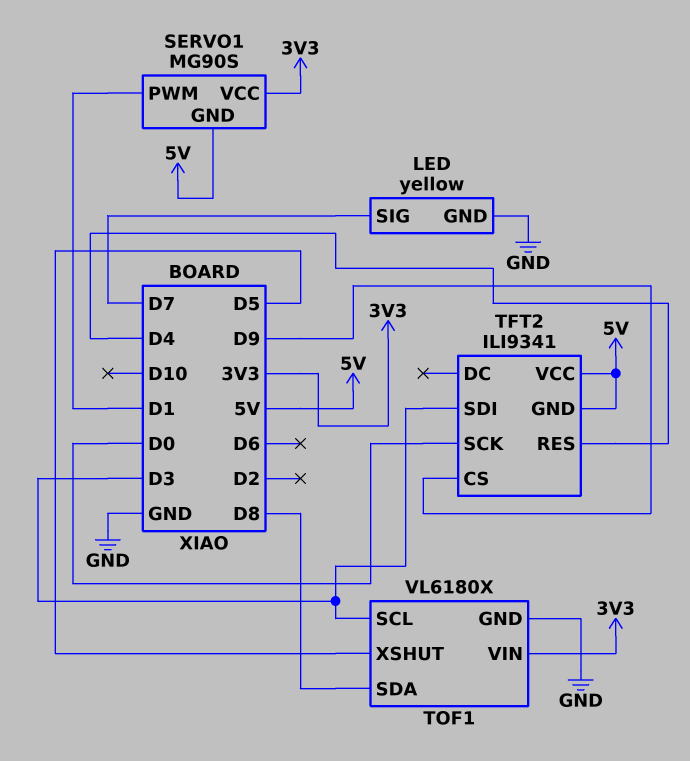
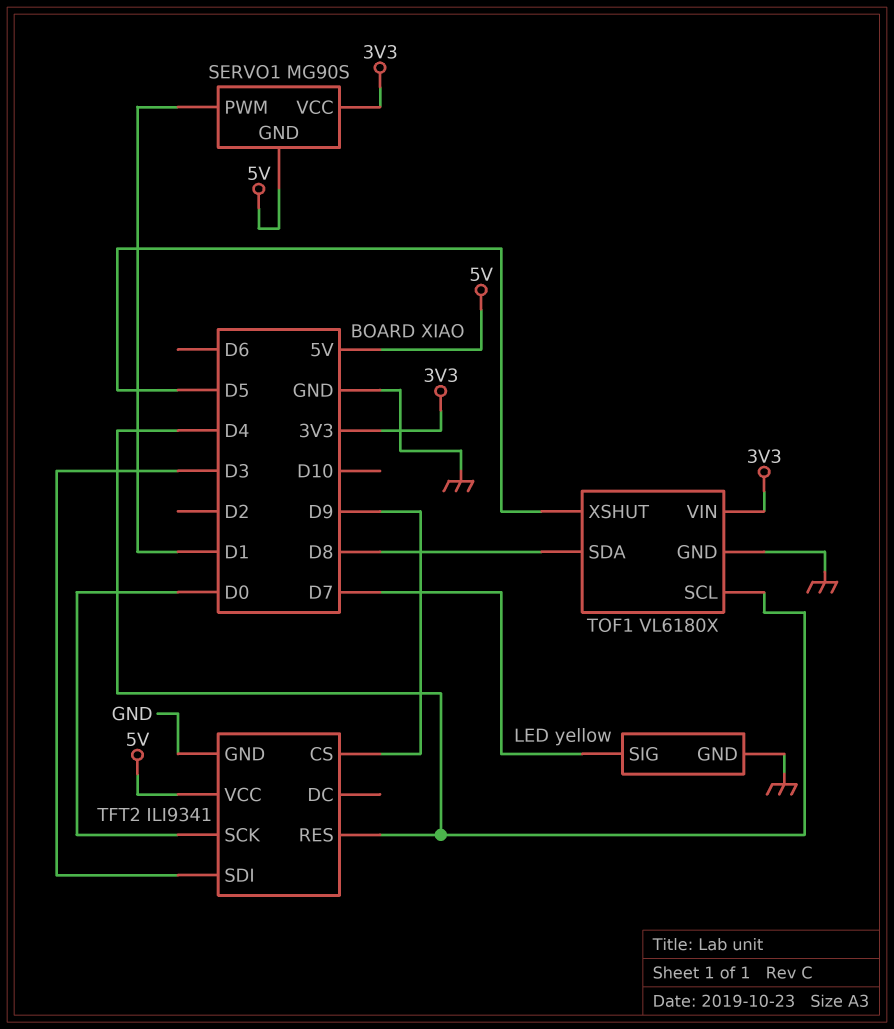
TFT2 pin GND: 5V -> GND
TOF1 pin SCL: D3 -> D4

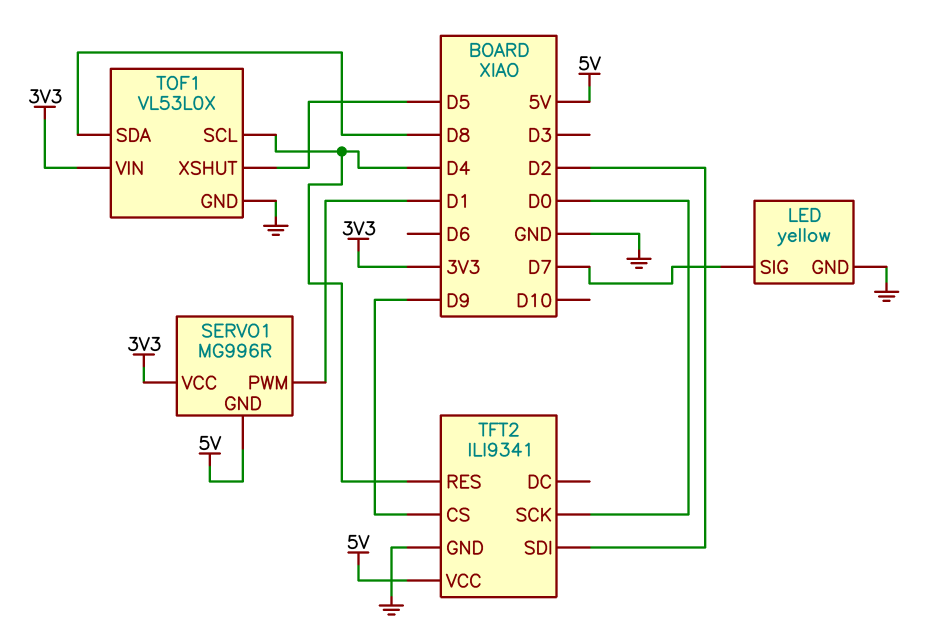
SERVO1: MG90S -> MG996R
TFT2 pin SDI: D3 -> D2
TOF1: VL6180X -> VL53L0X

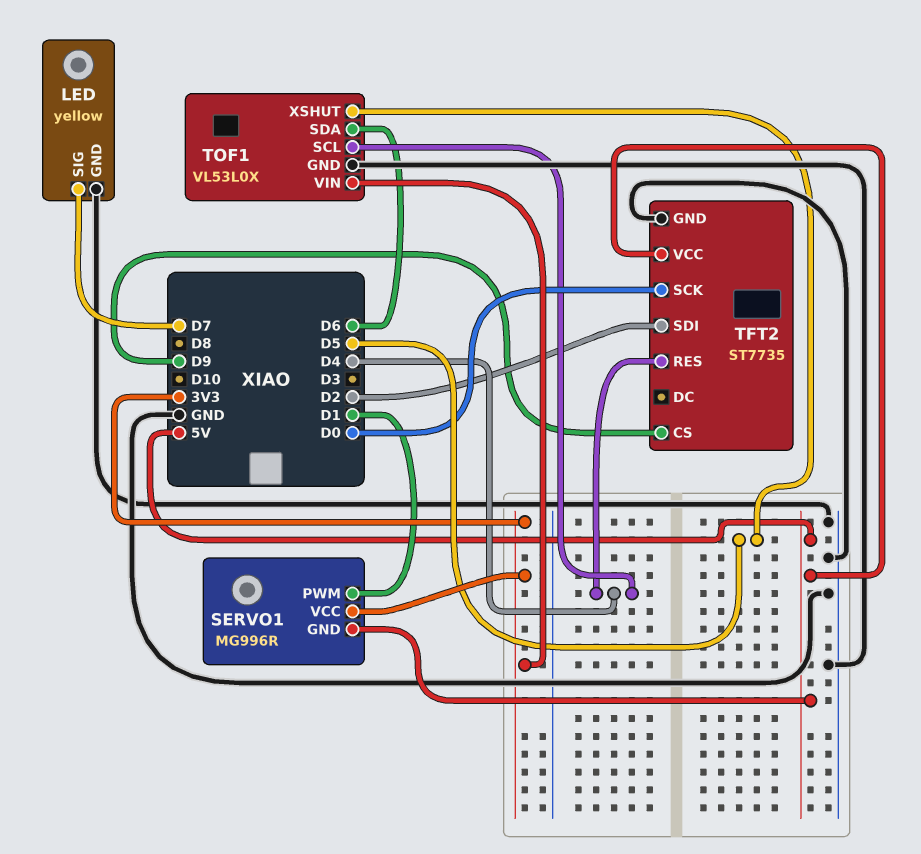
TFT2: ILI9341 -> ST7735
TOF1 pin SDA: D8 -> D6

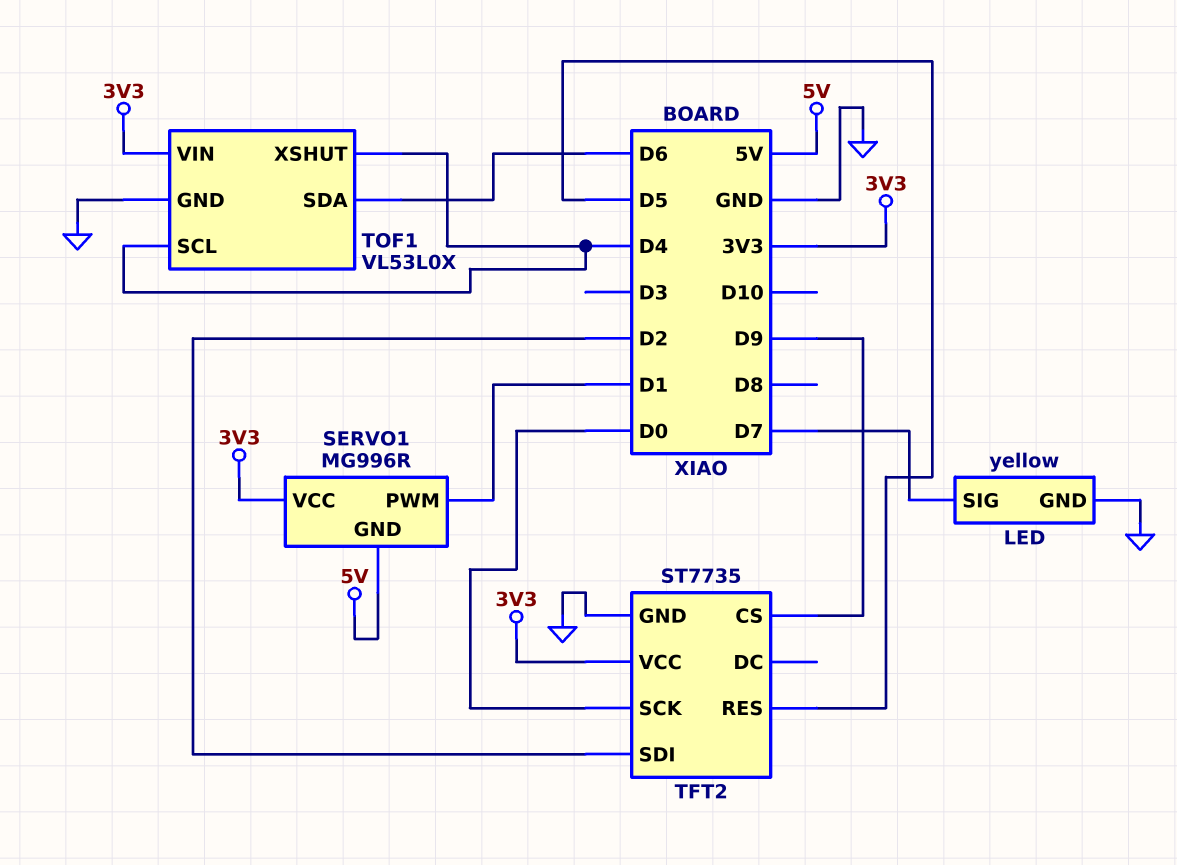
TFT2 pin RES: D4 -> D5
TFT2 pin VCC: 5V -> 3V3
TOF1 pin XSHUT: D5 -> D4

